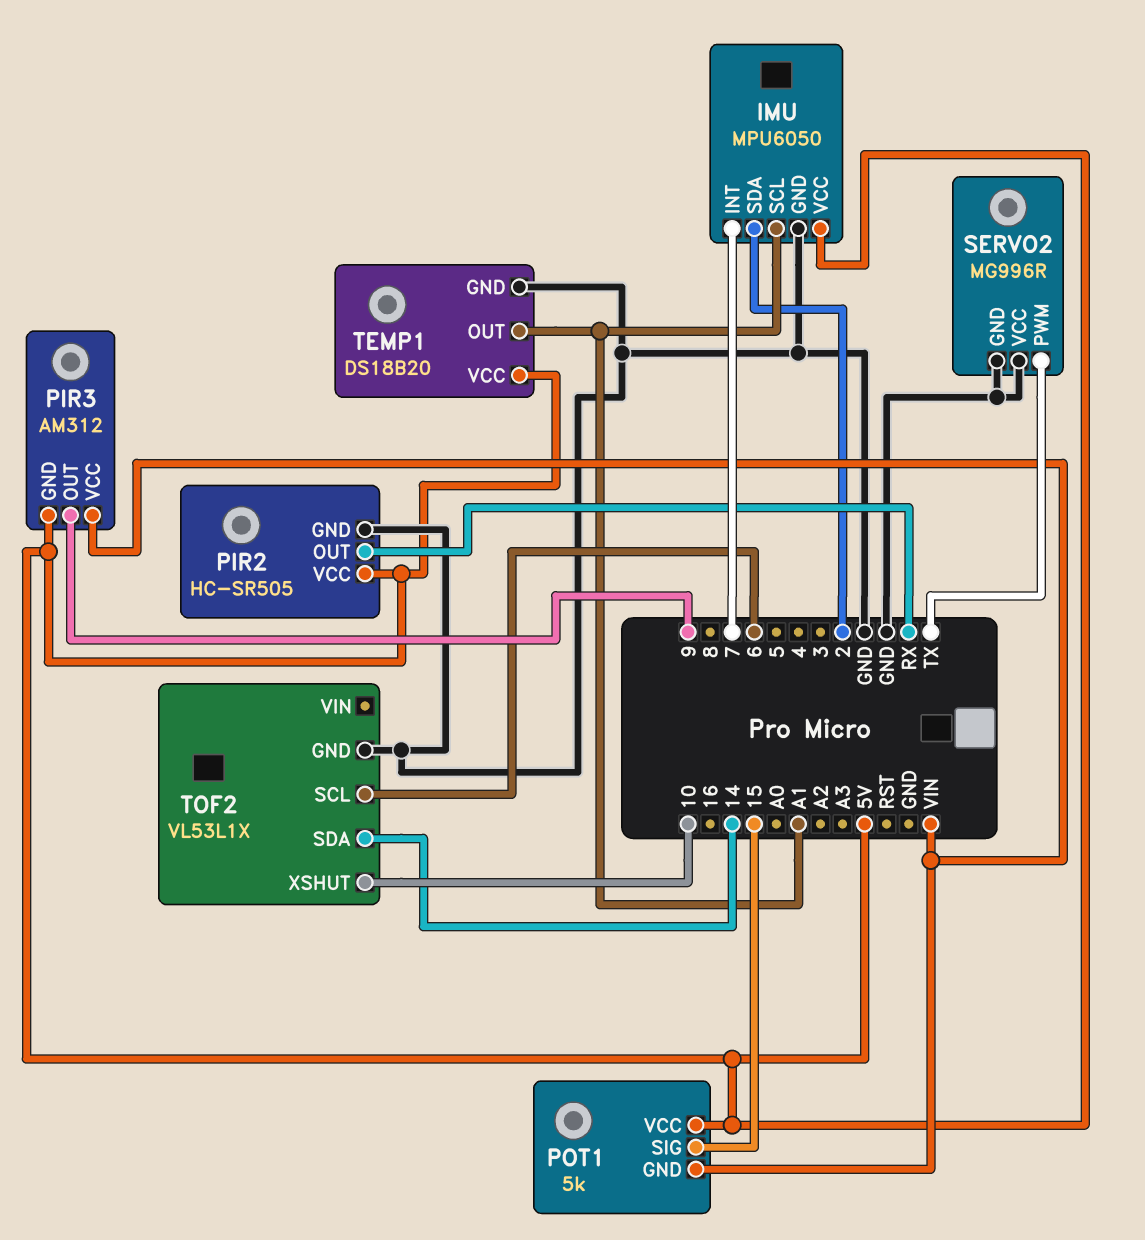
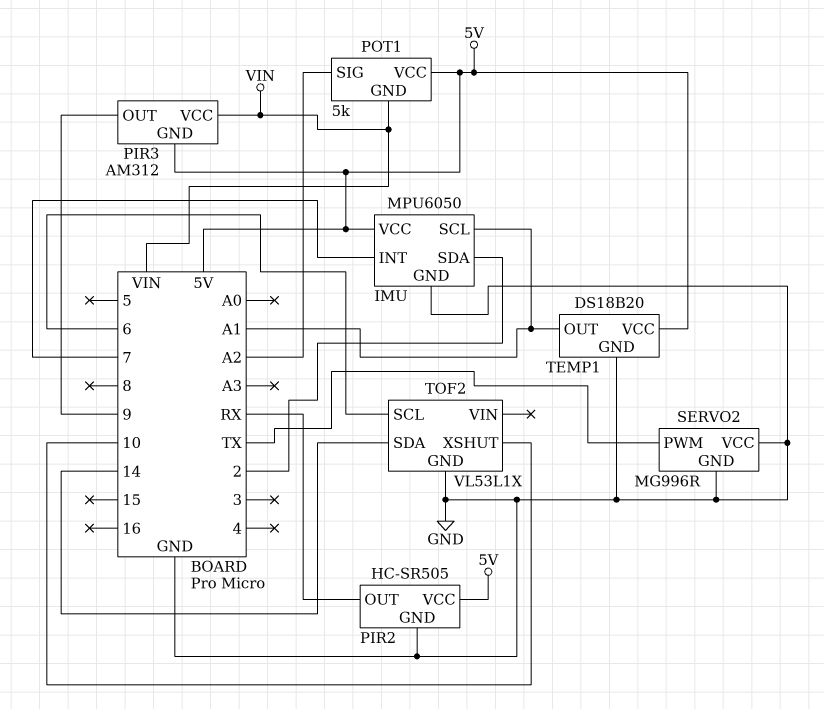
POT1 pin SIG: 15 -> A2

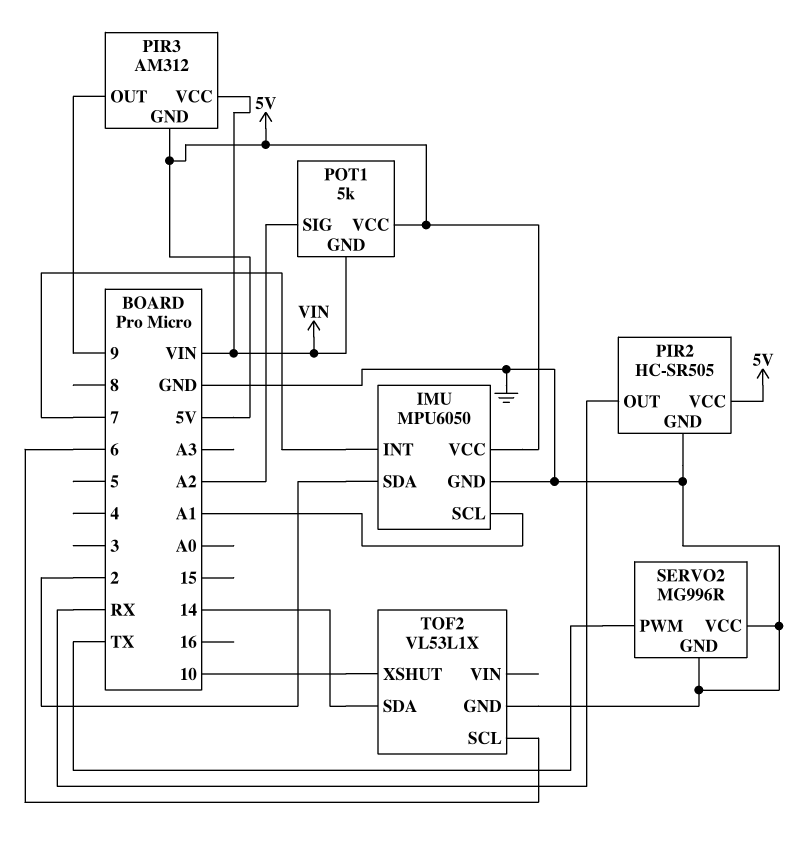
TEMP1: DS18B20 -> none
TEMP1 pin GND: GND -> none
TEMP1 pin OUT: A1 -> none
TEMP1 pin VCC: 5V -> none

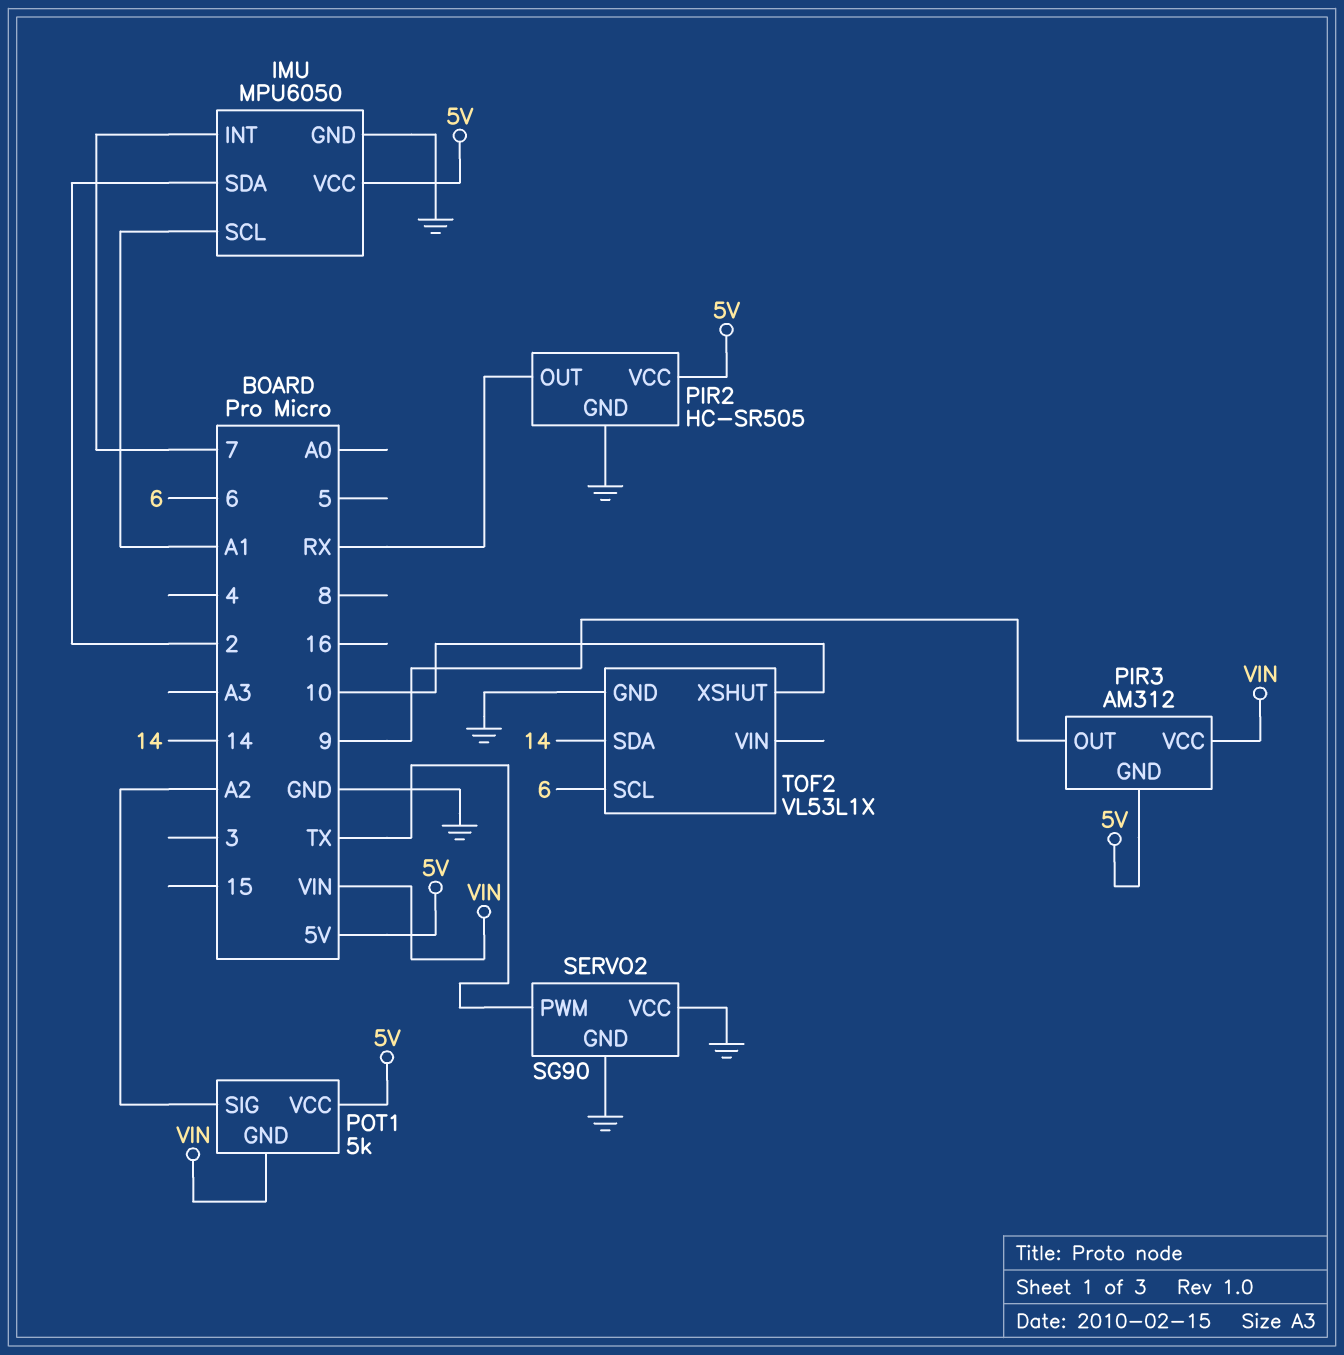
SERVO2: MG996R -> SG90

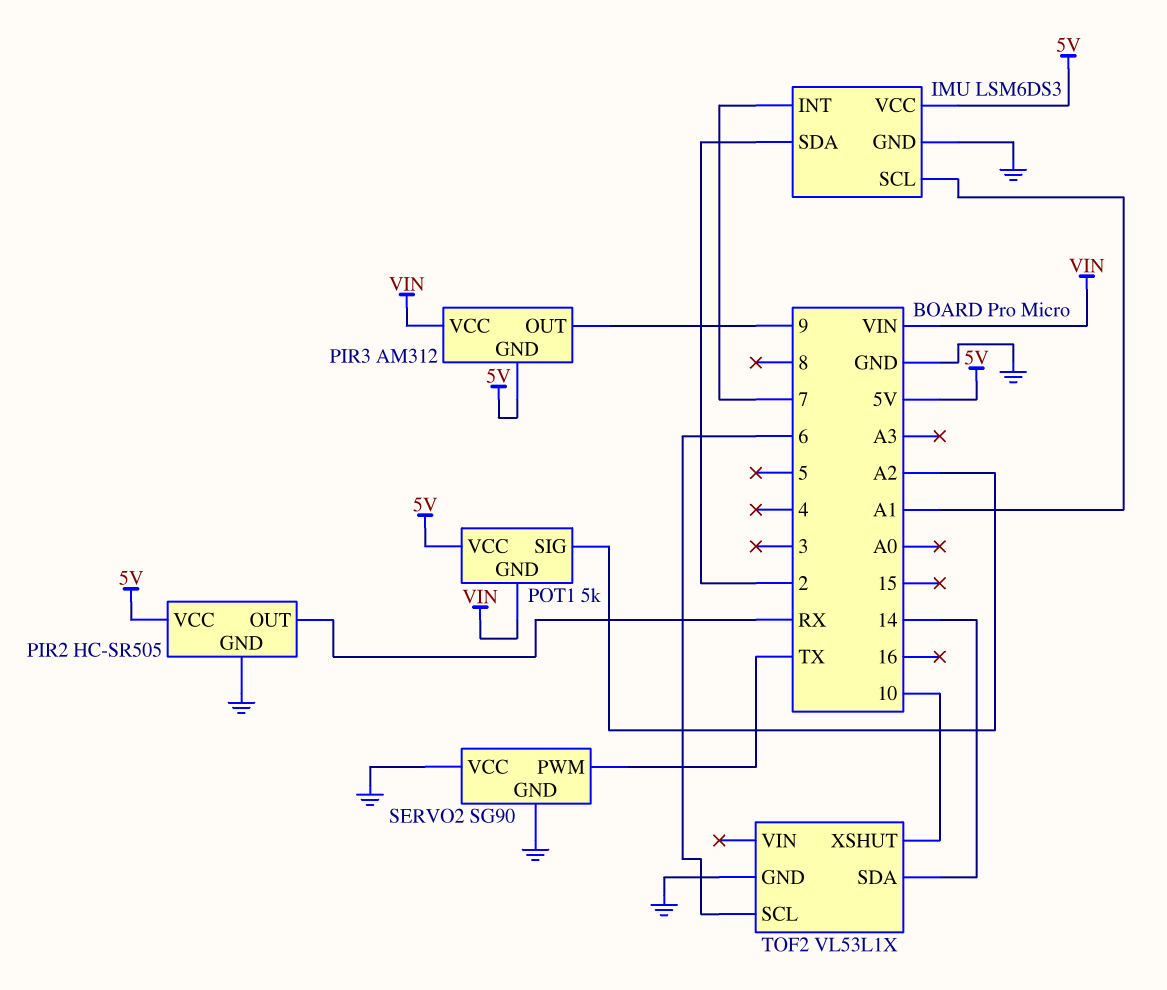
IMU: MPU6050 -> LSM6DS3

